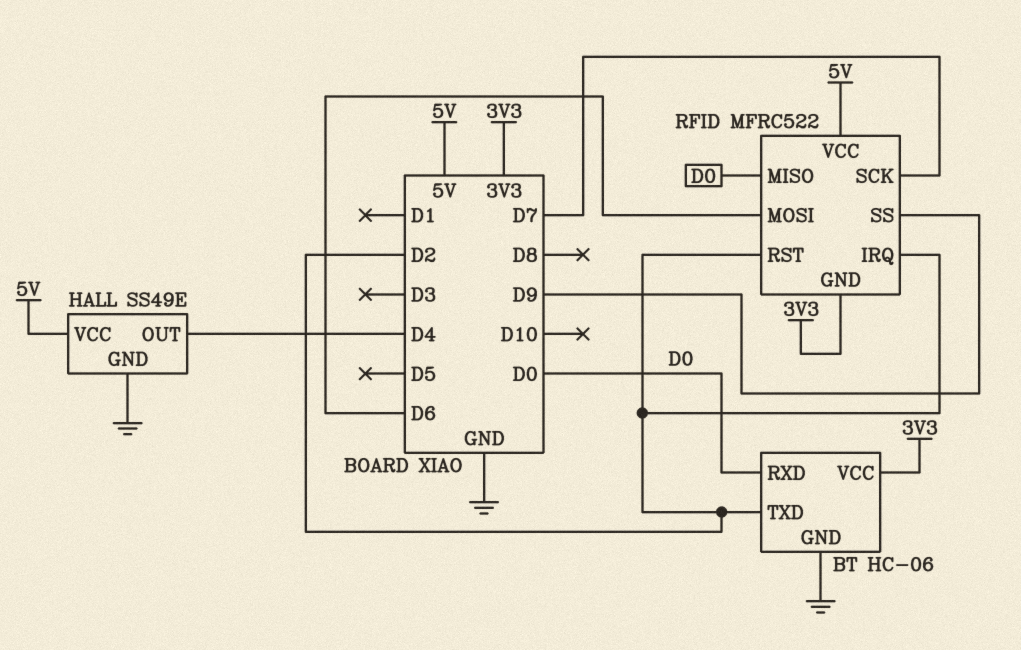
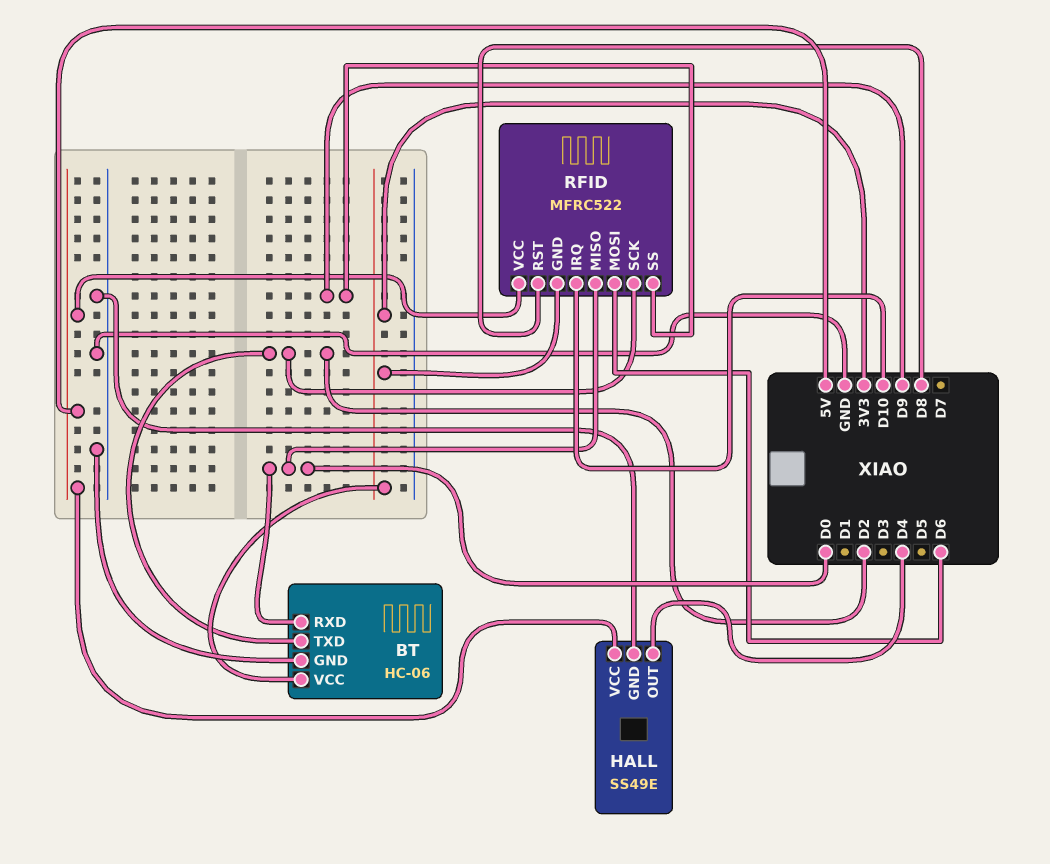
RFID pin IRQ: D2 -> D10
RFID pin RST: D2 -> D8
RFID pin SCK: D7 -> D2

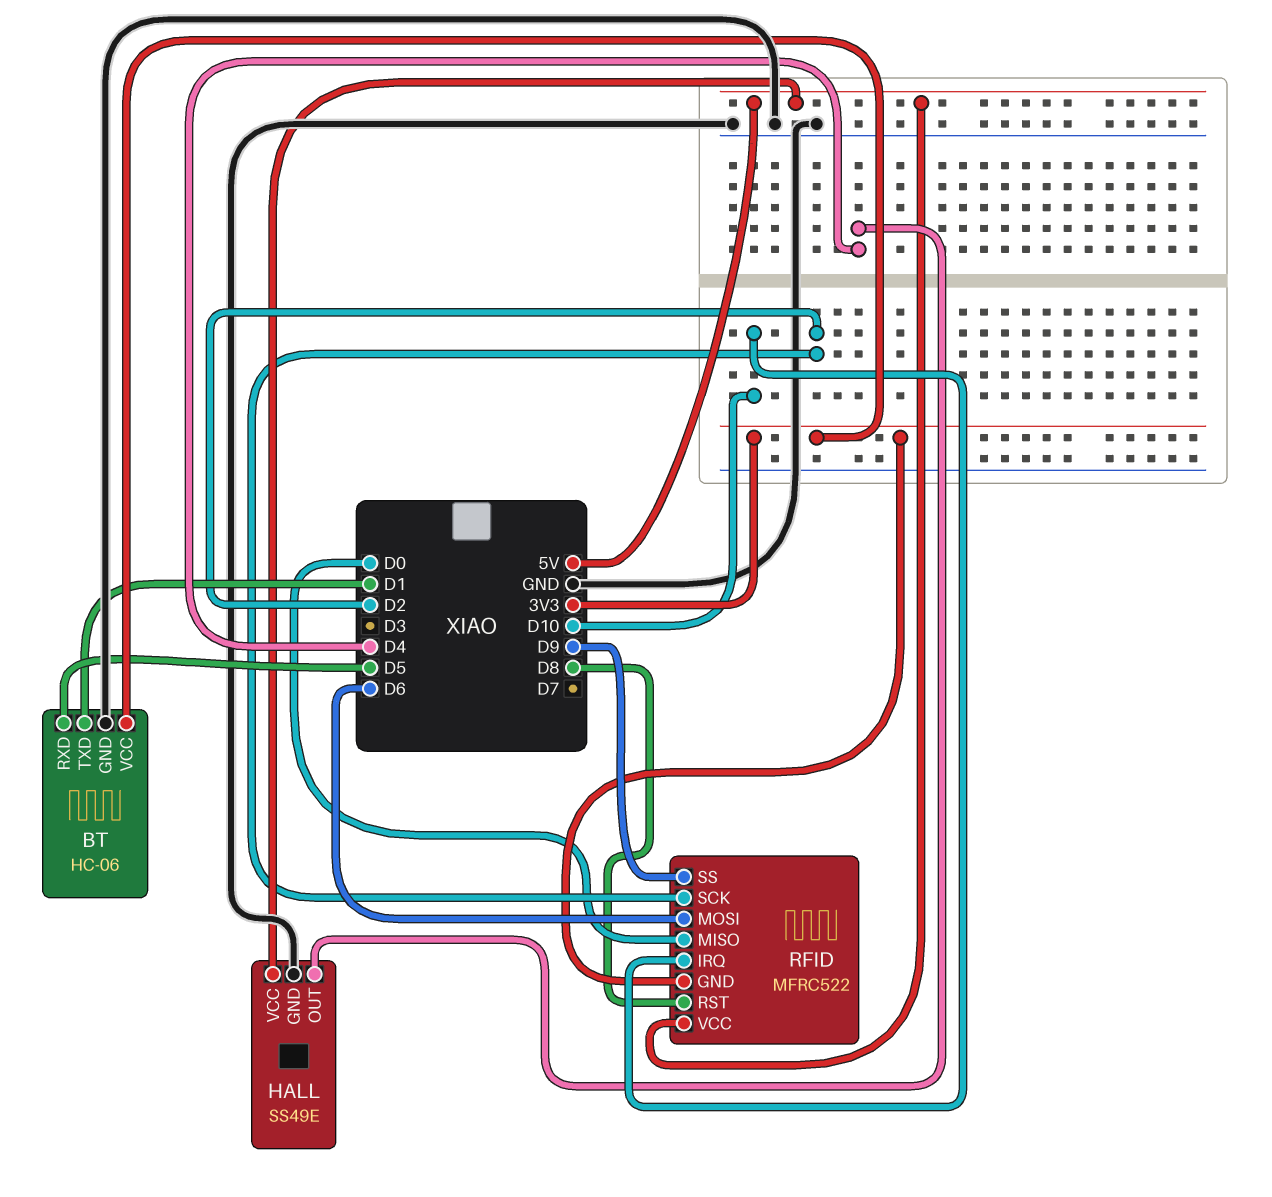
BT pin RXD: D0 -> D5
BT pin TXD: D2 -> D1

